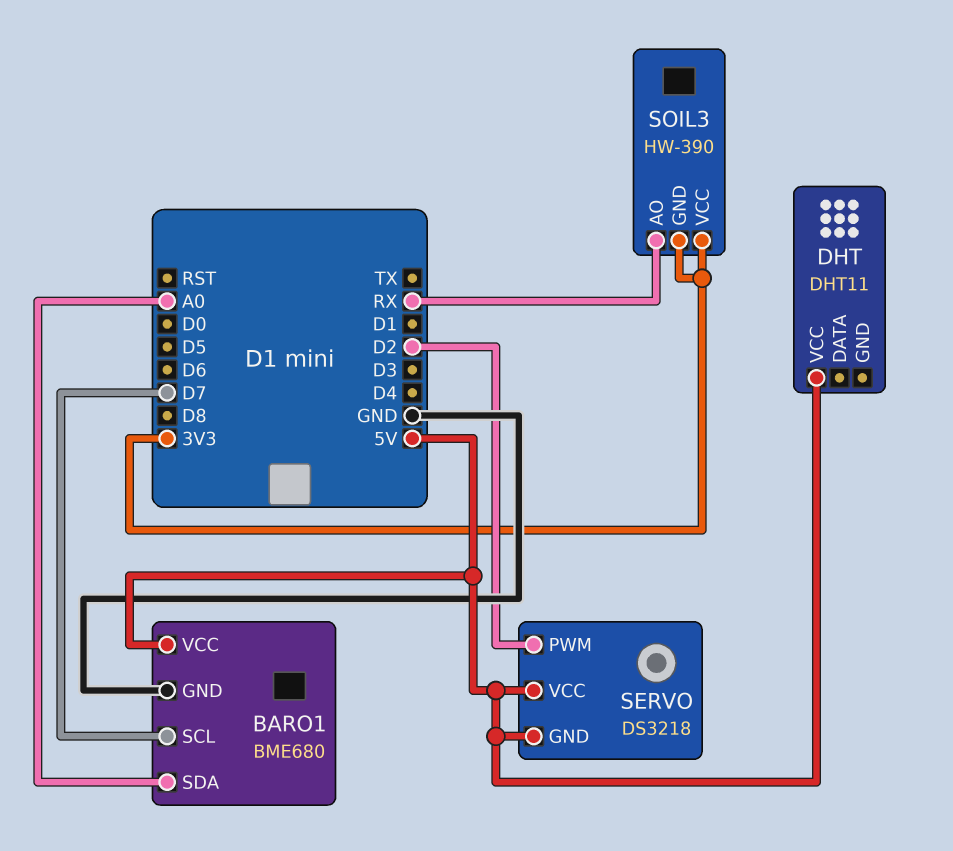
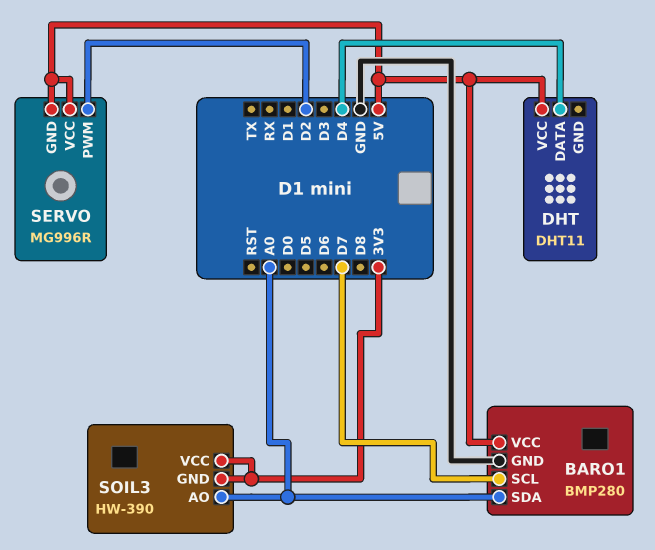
BARO1: BME680 -> BMP280
DHT pin DATA: none -> D4
SERVO: DS3218 -> MG996R
SOIL3 pin AO: RX -> A0

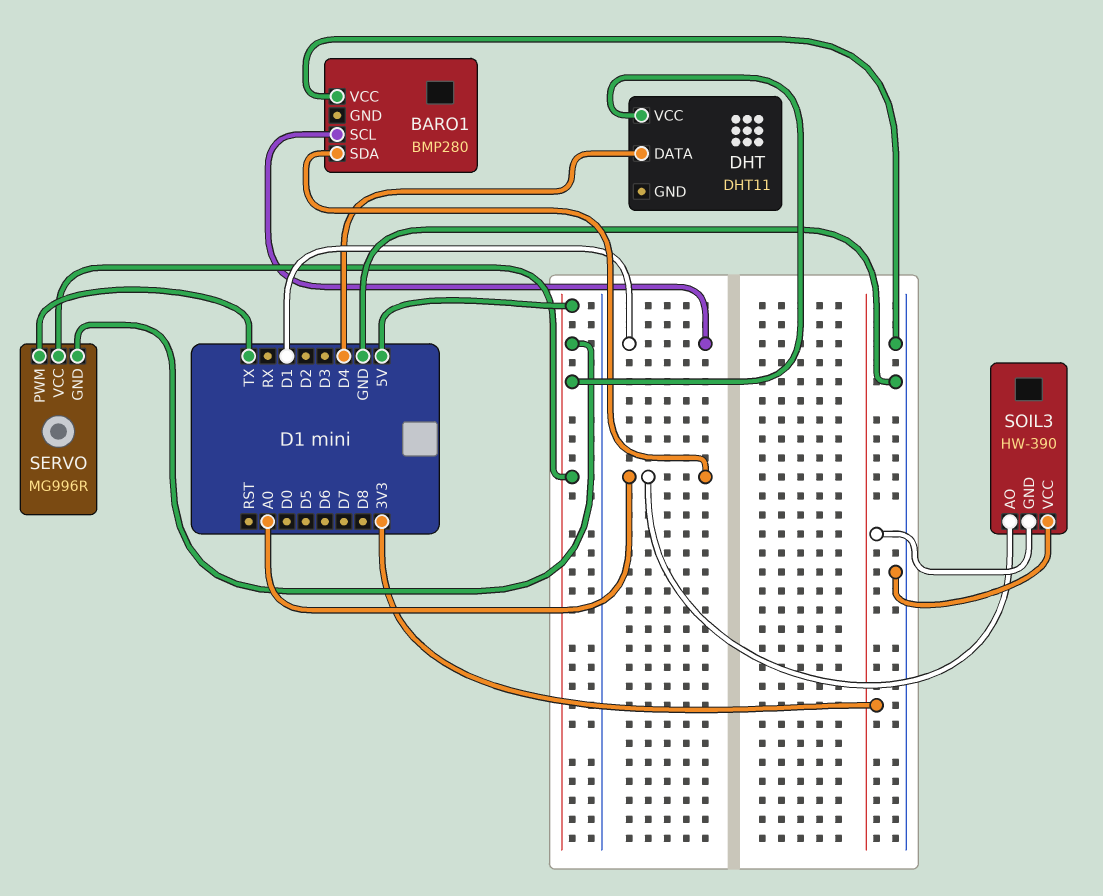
BARO1 pin GND: GND -> none
BARO1 pin SCL: D7 -> D1
BARO1 pin VCC: 5V -> GND
SERVO pin PWM: D2 -> TX
SOIL3 pin VCC: 3V3 -> GND

